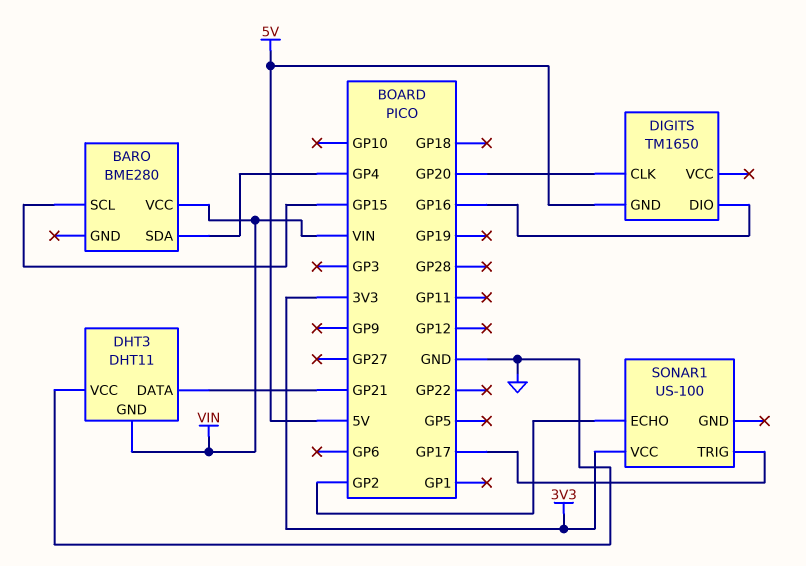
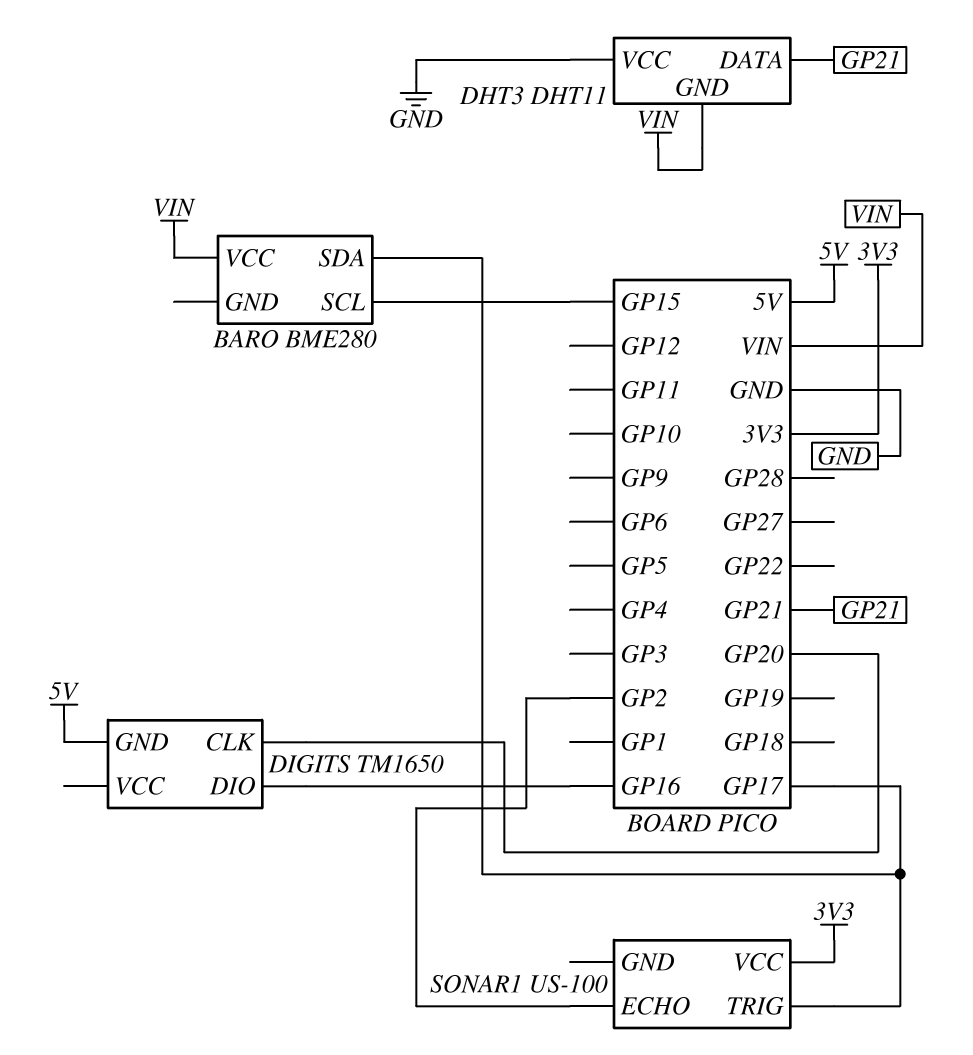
BARO pin SDA: GP4 -> GP17

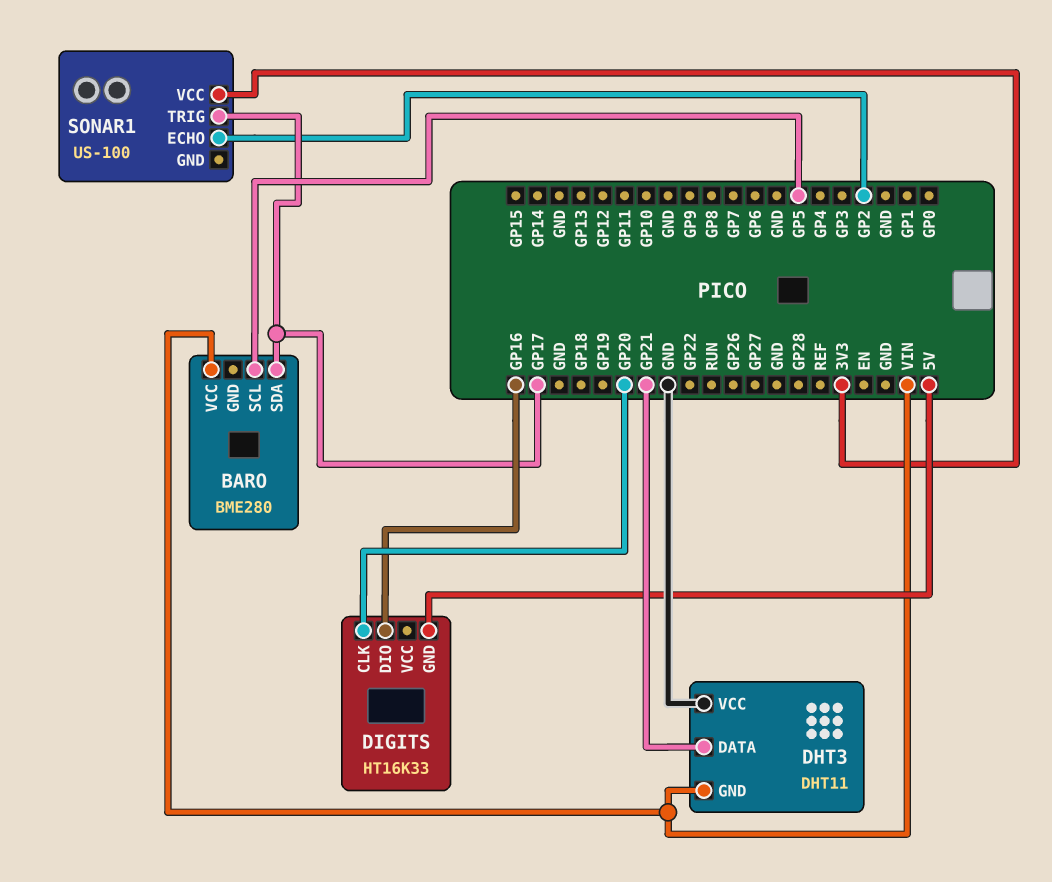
BARO pin SCL: GP15 -> GP5
DIGITS: TM1650 -> HT16K33

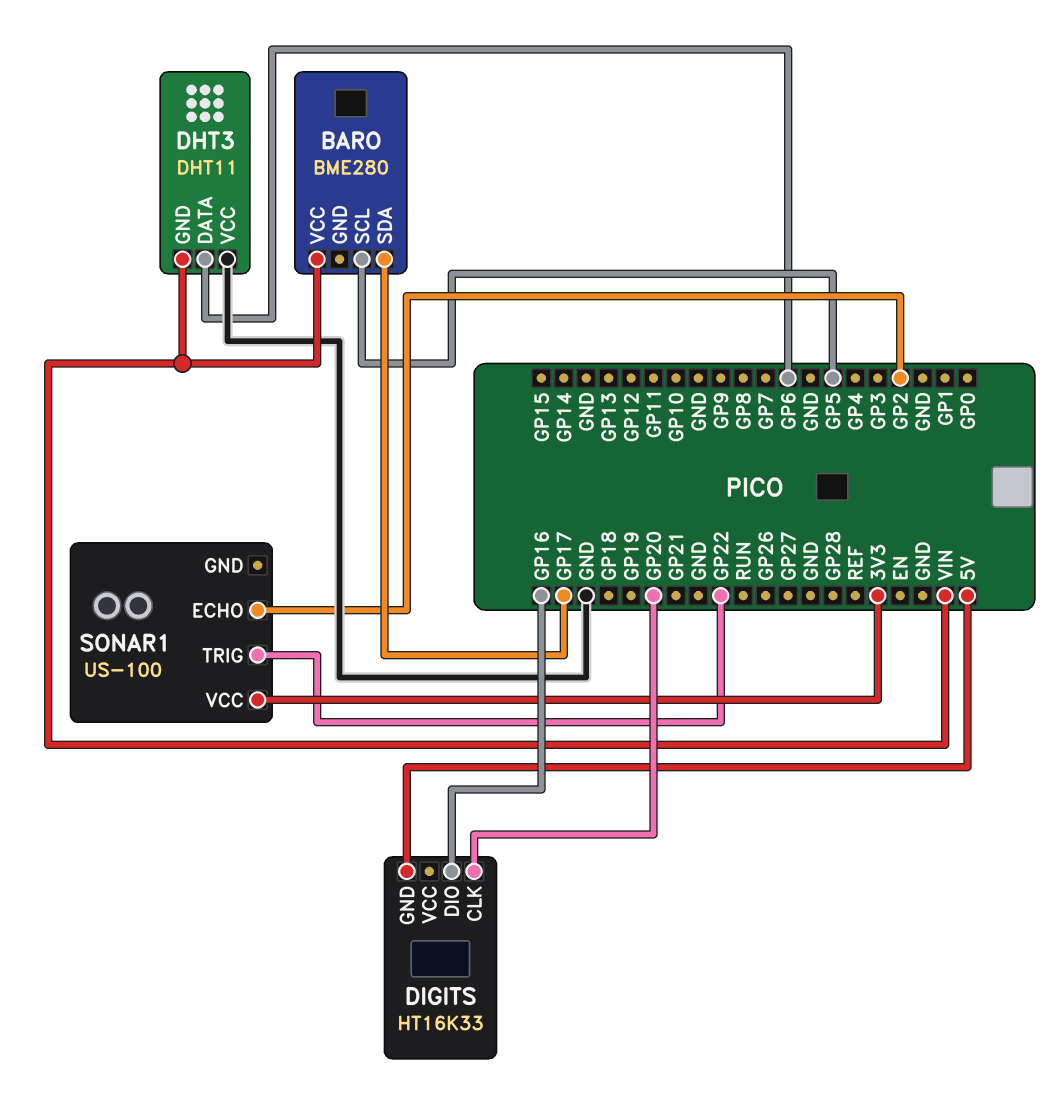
DHT3 pin DATA: GP21 -> GP6
SONAR1 pin TRIG: GP17 -> GP22

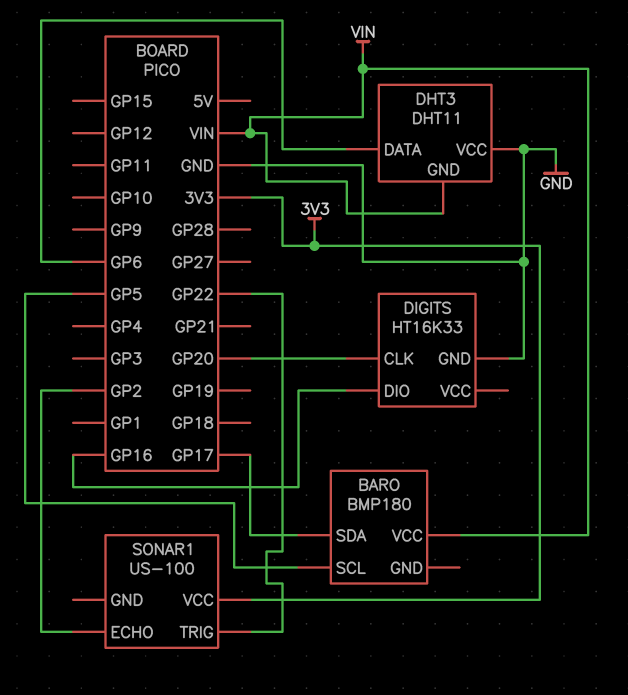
BARO: BME280 -> BMP180
DIGITS pin GND: 5V -> GND

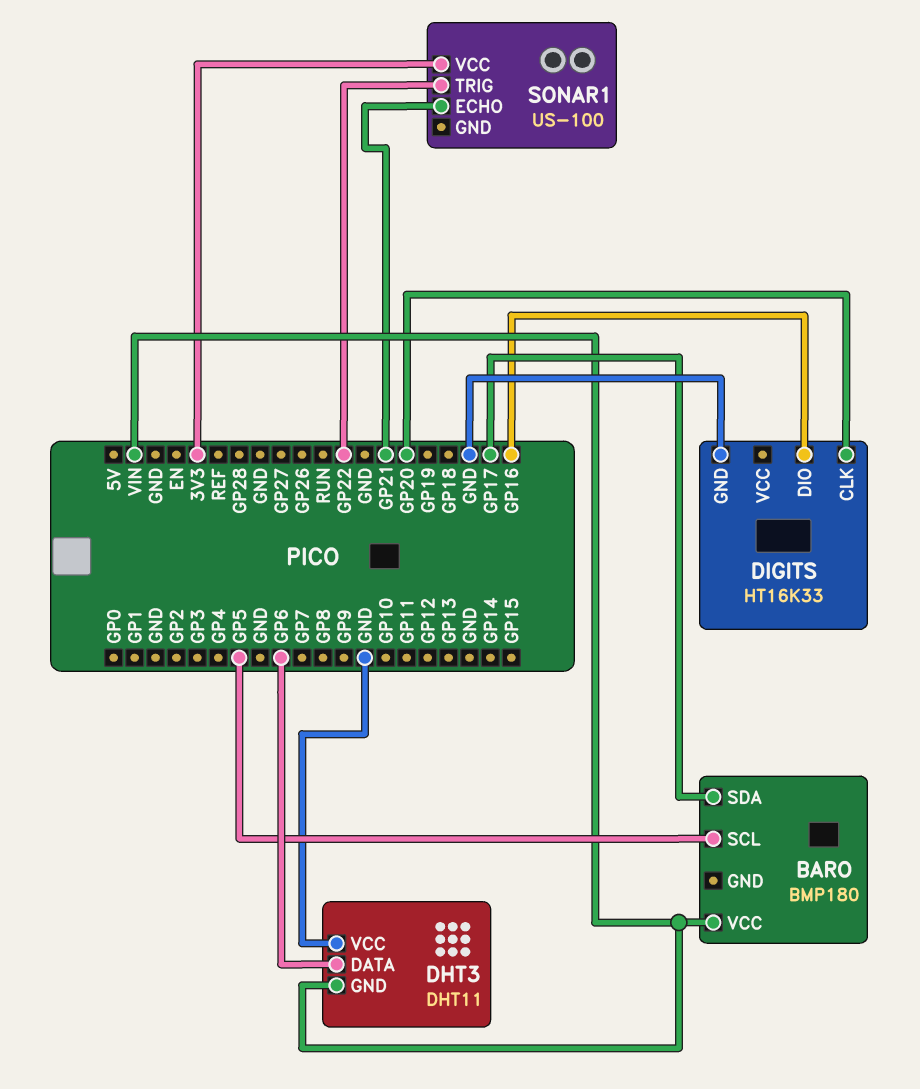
SONAR1 pin ECHO: GP2 -> GP21

